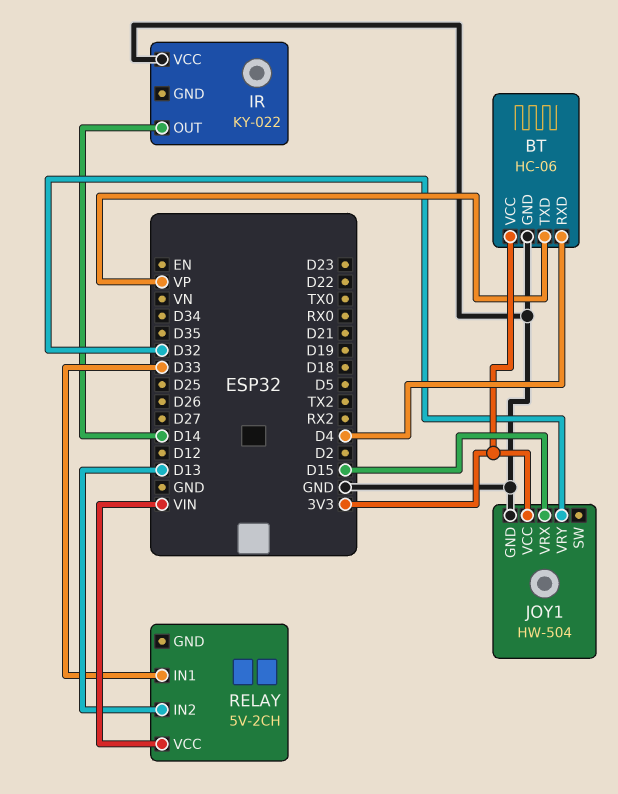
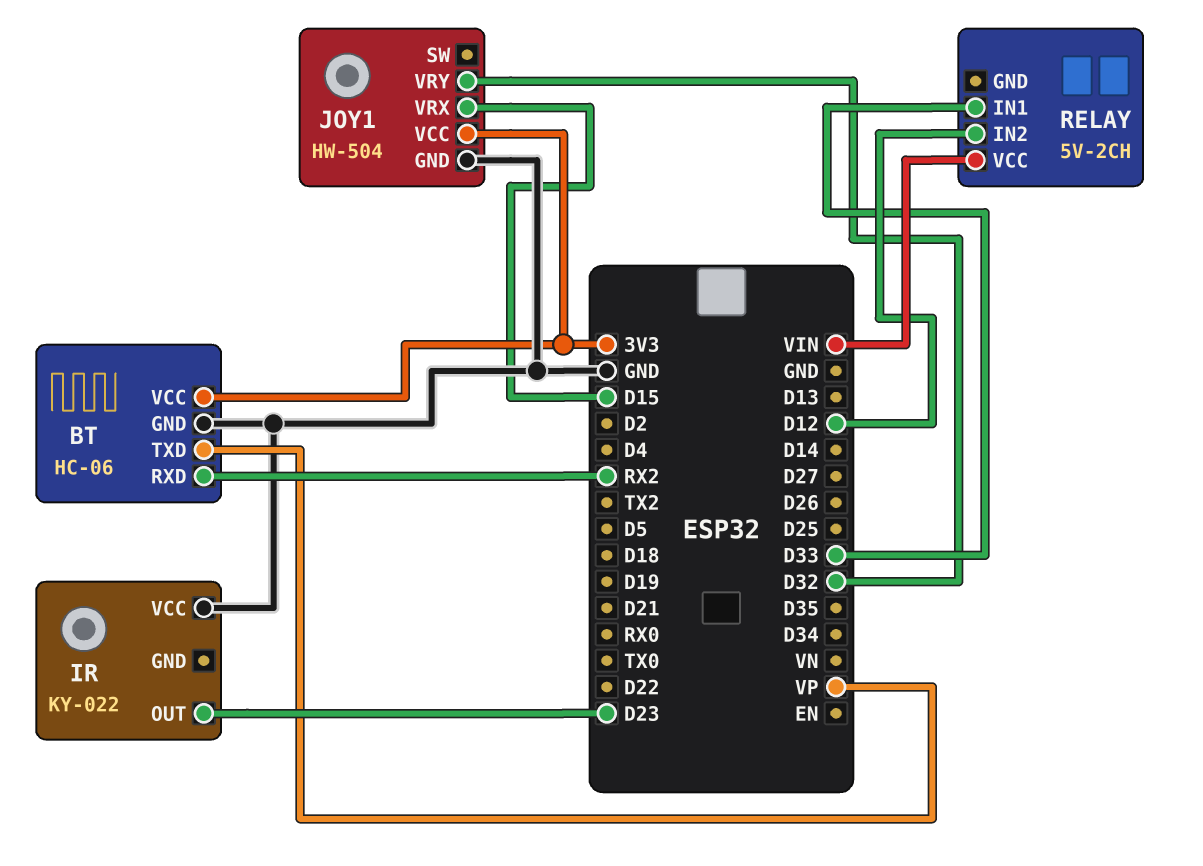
BT pin RXD: D4 -> RX2
IR pin OUT: D14 -> D23
RELAY pin IN2: D13 -> D12

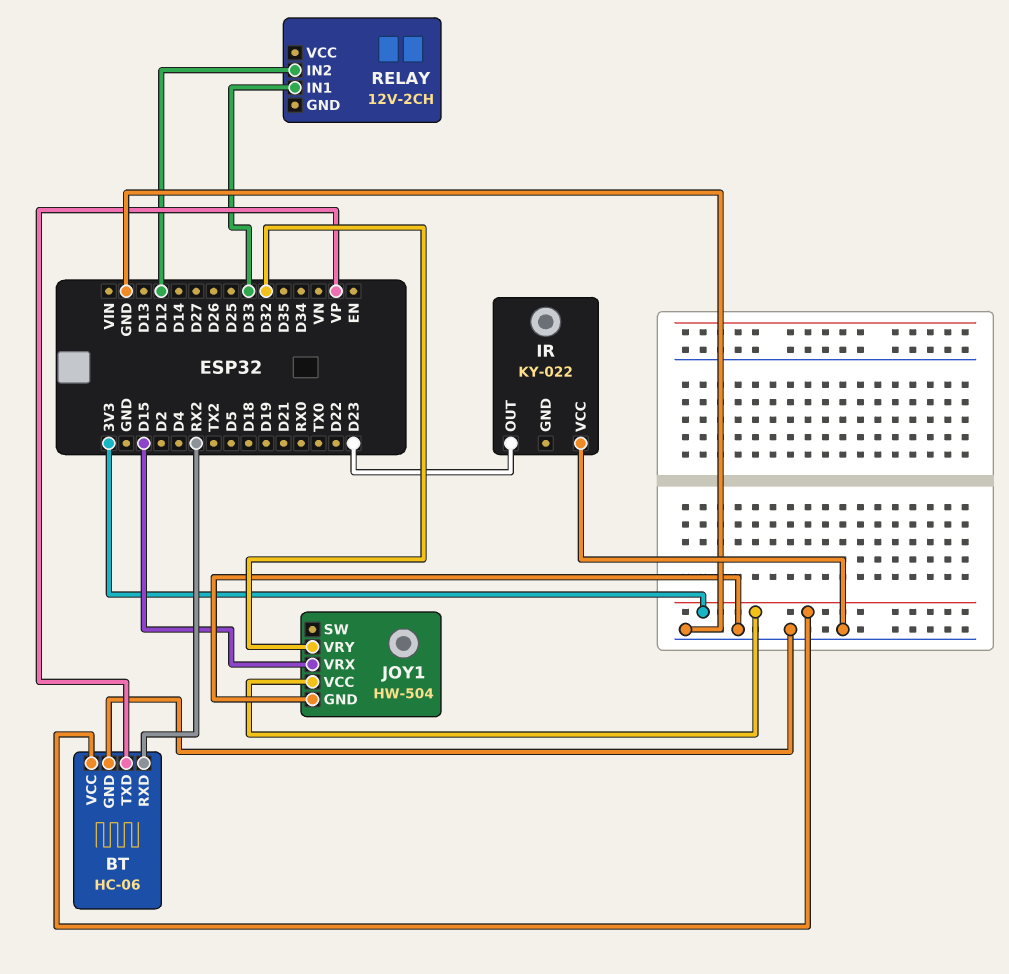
RELAY: 5V-2CH -> 12V-2CH
RELAY pin VCC: VIN -> none

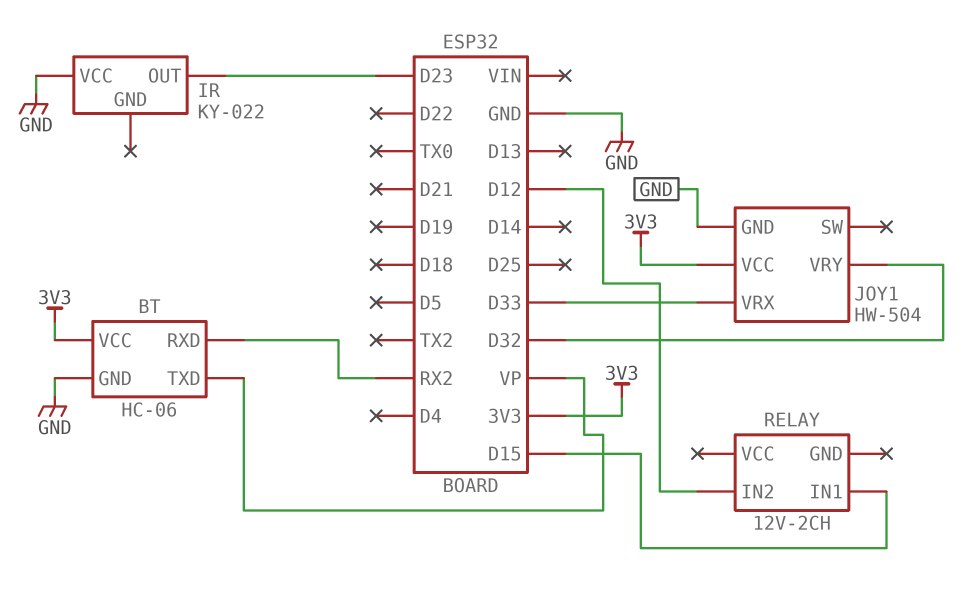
JOY1 pin VRX: D15 -> D33
RELAY pin IN1: D33 -> D15

